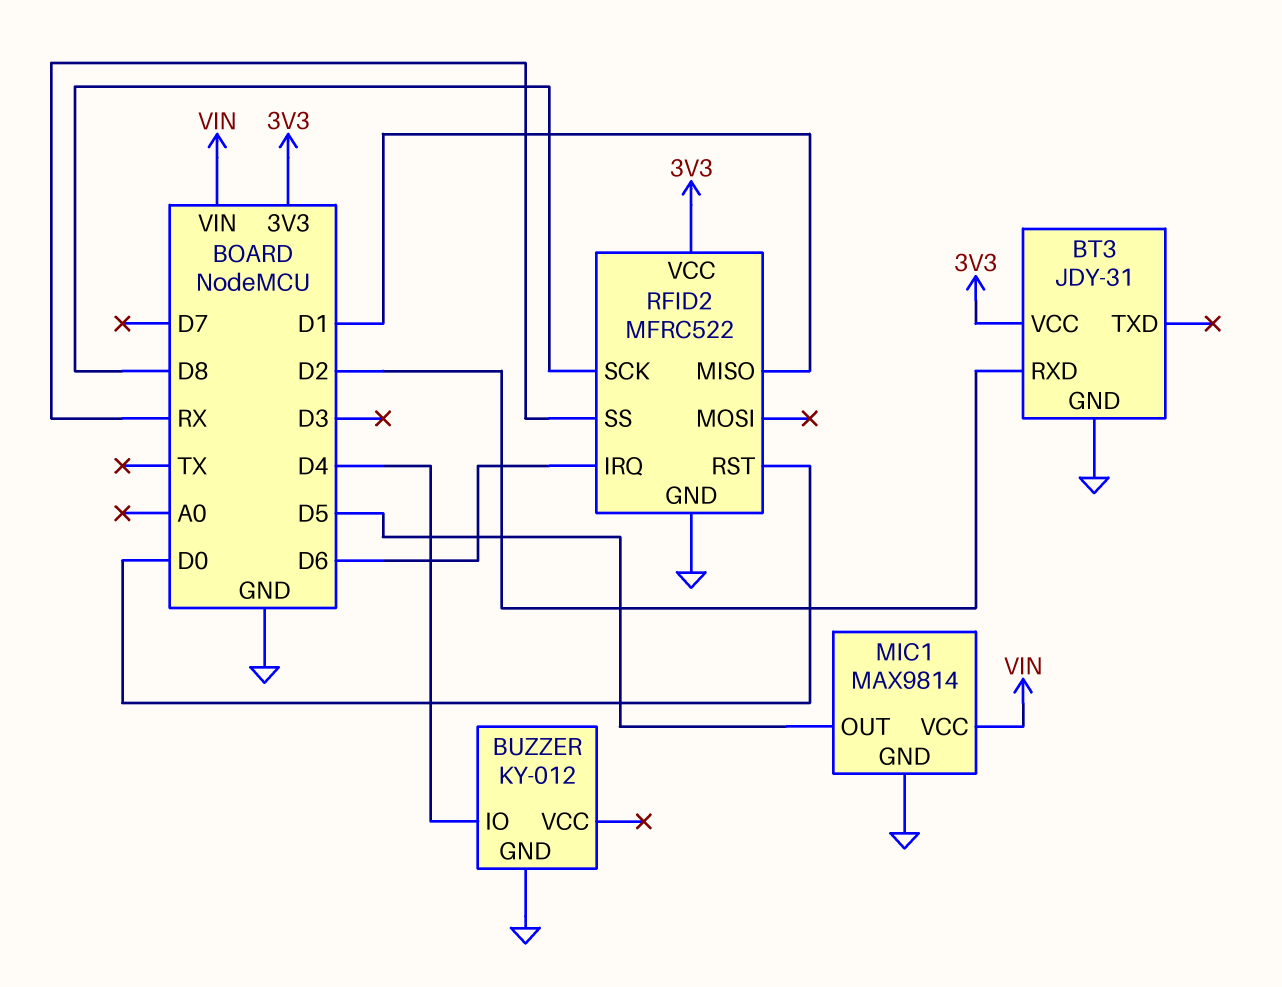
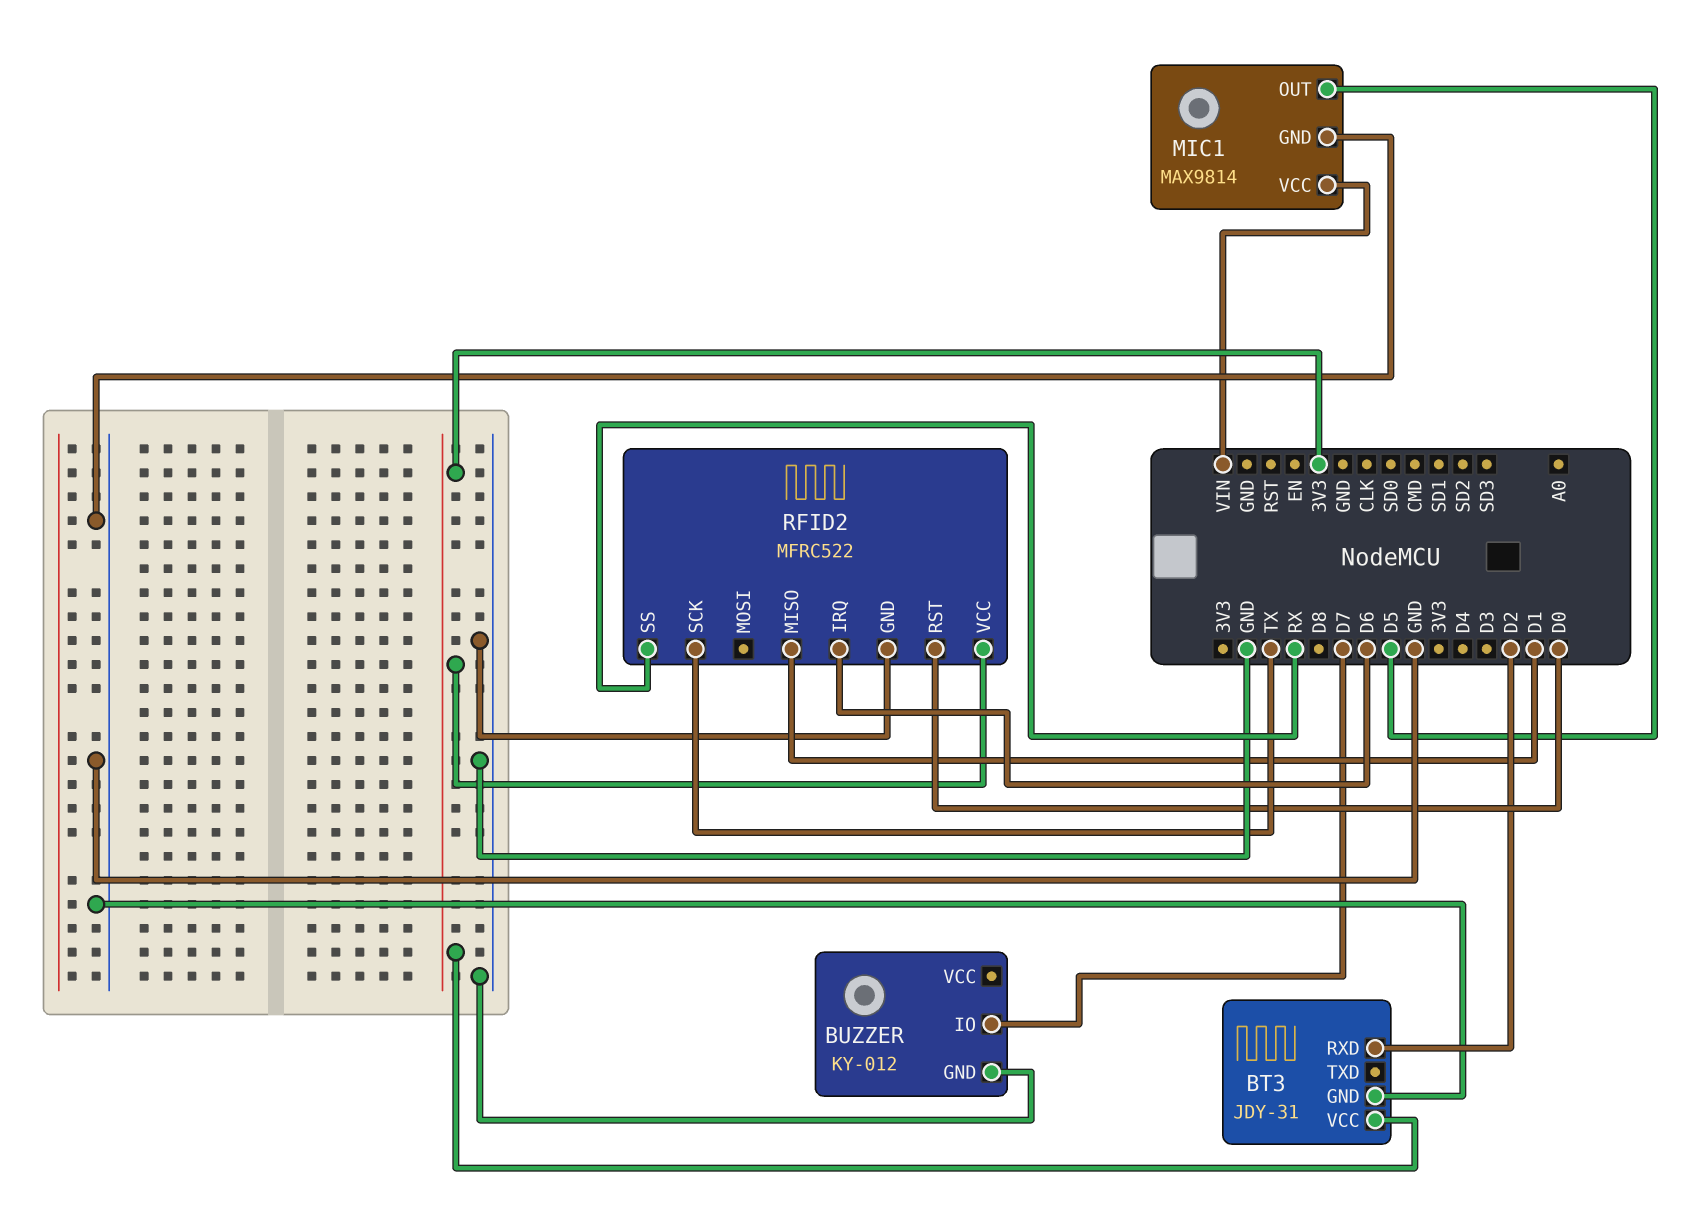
BUZZER pin IO: D4 -> D7
RFID2 pin SCK: D8 -> TX

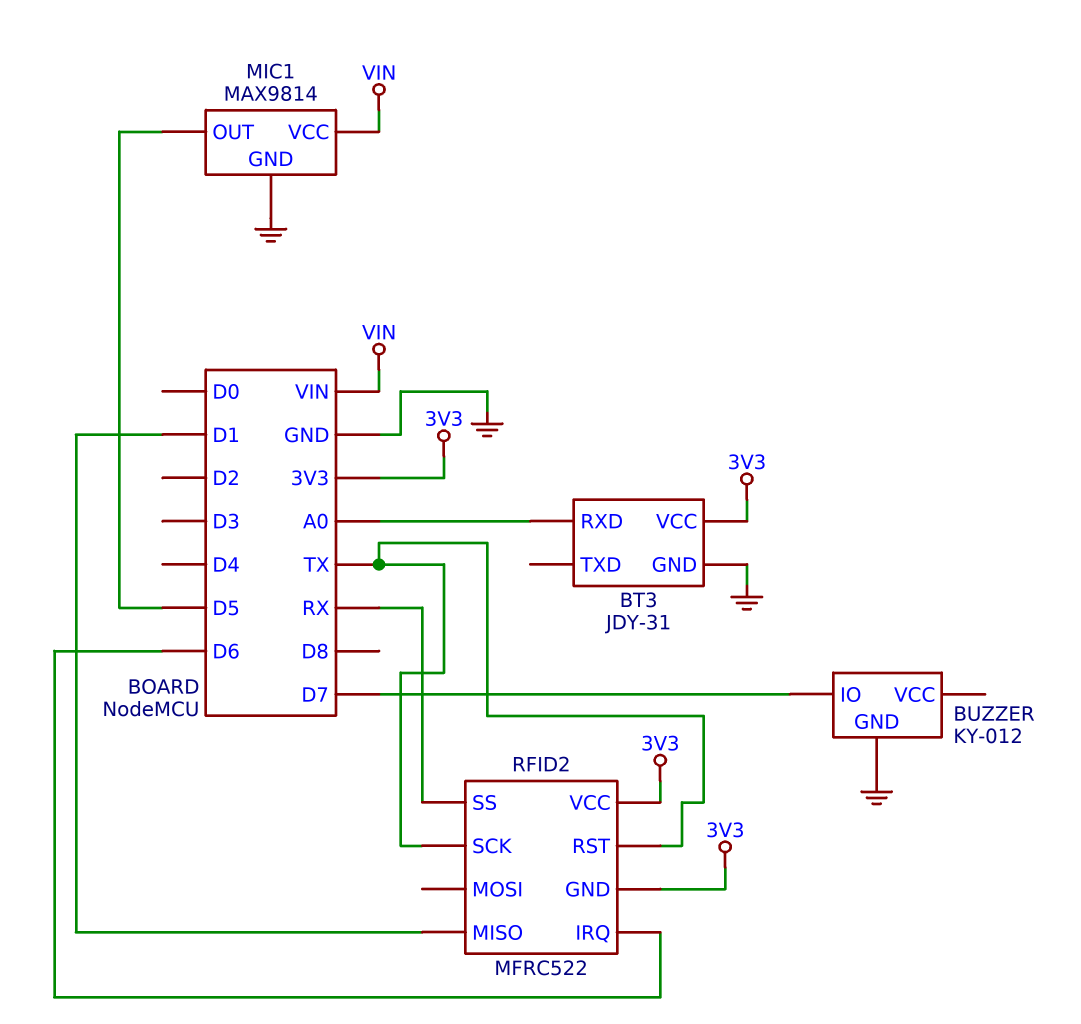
BT3 pin RXD: D2 -> A0
RFID2 pin GND: GND -> 3V3
RFID2 pin RST: D0 -> TX

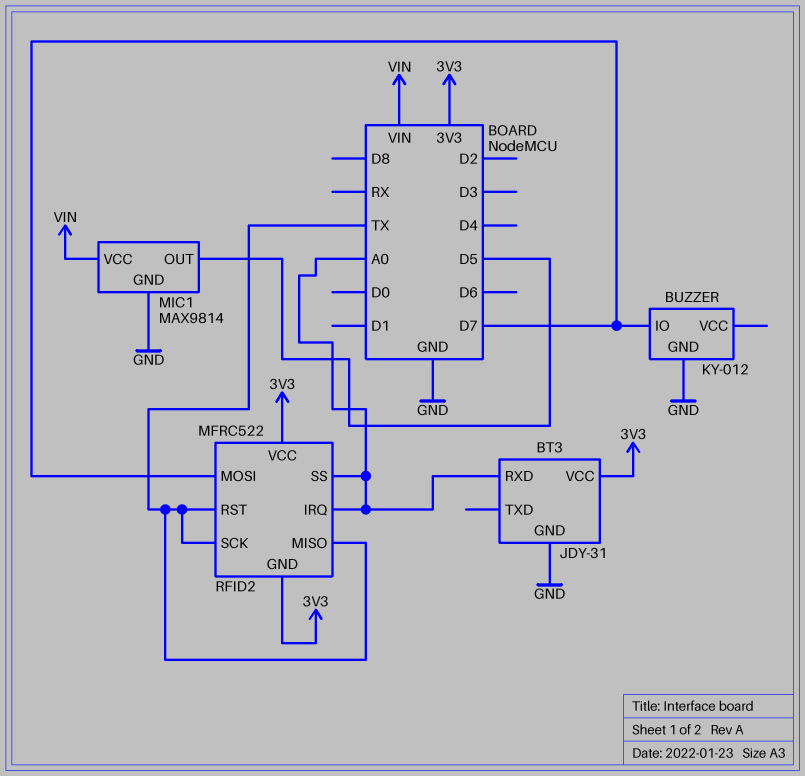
RFID2 pin IRQ: D6 -> A0
RFID2 pin MISO: D1 -> TX
RFID2 pin MOSI: none -> D7
RFID2 pin SS: RX -> A0

